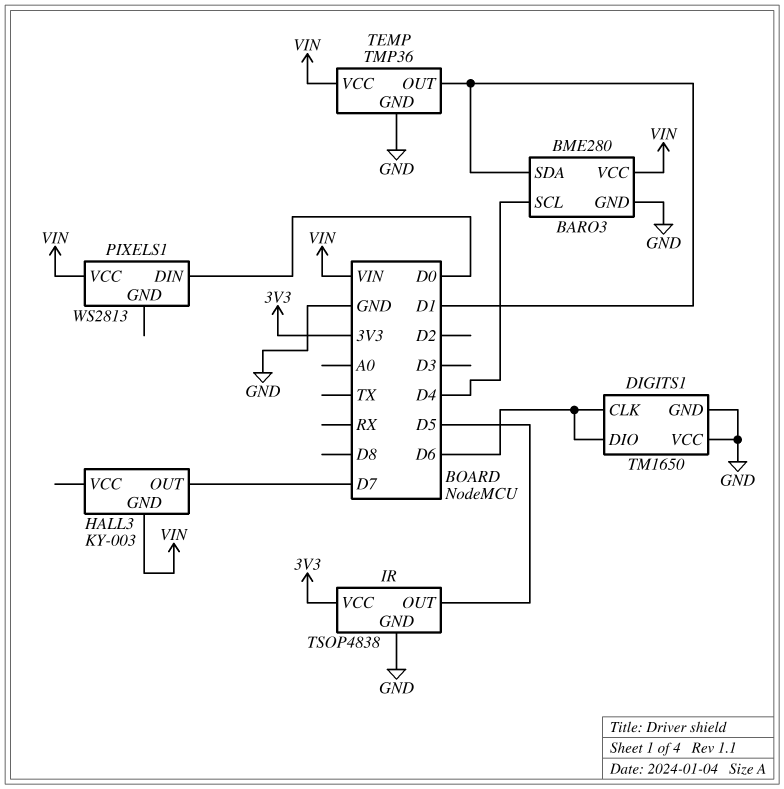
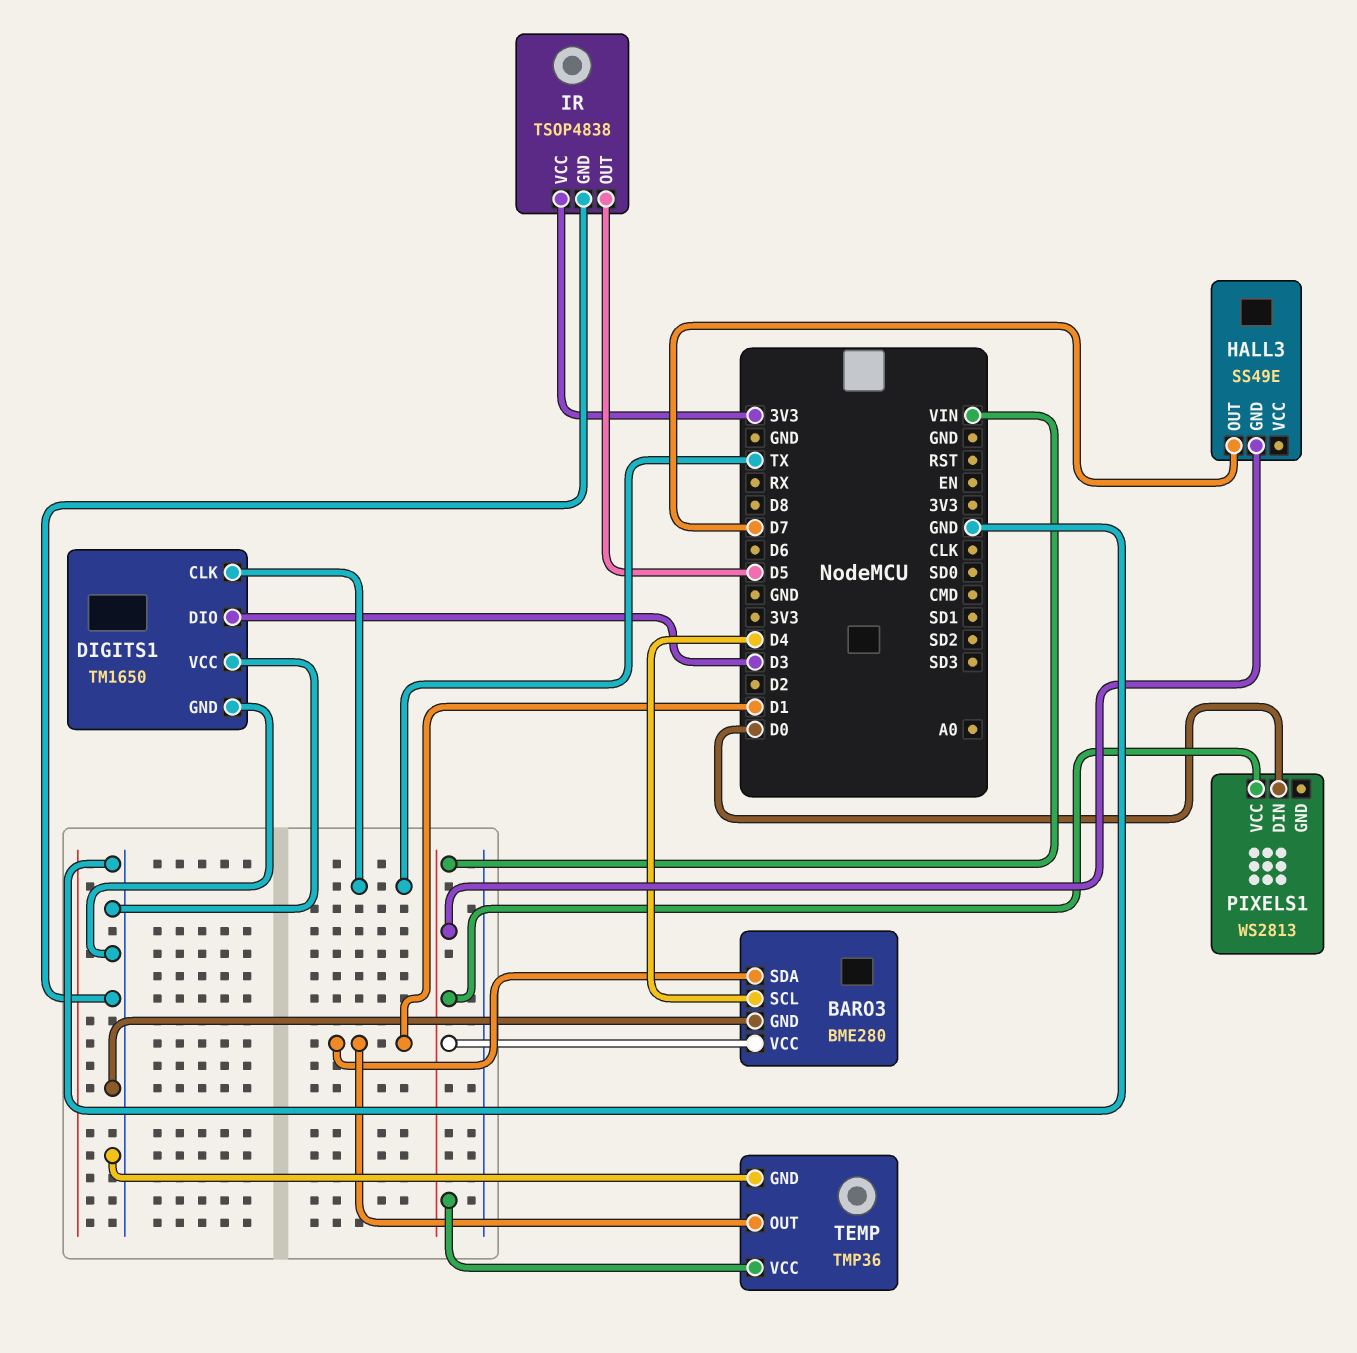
DIGITS1 pin CLK: D6 -> TX
DIGITS1 pin DIO: D6 -> D3
HALL3: KY-003 -> SS49E

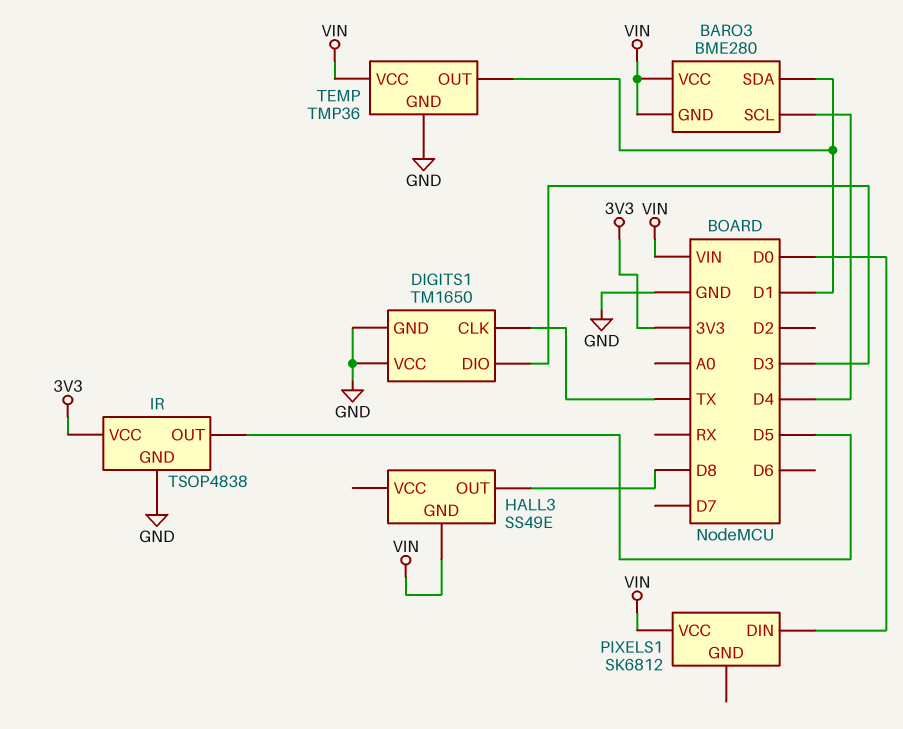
BARO3 pin GND: GND -> VIN
HALL3 pin OUT: D7 -> D8
PIXELS1: WS2813 -> SK6812

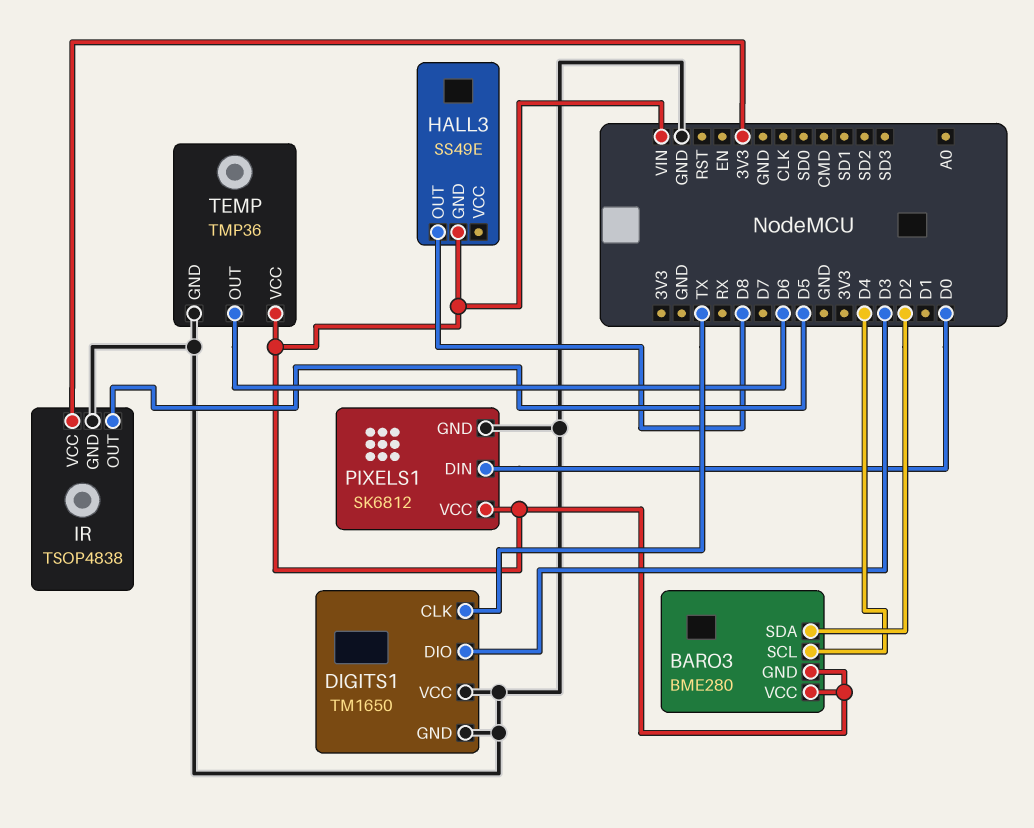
BARO3 pin SDA: D1 -> D2
PIXELS1 pin GND: none -> GND
TEMP pin OUT: D1 -> D6

